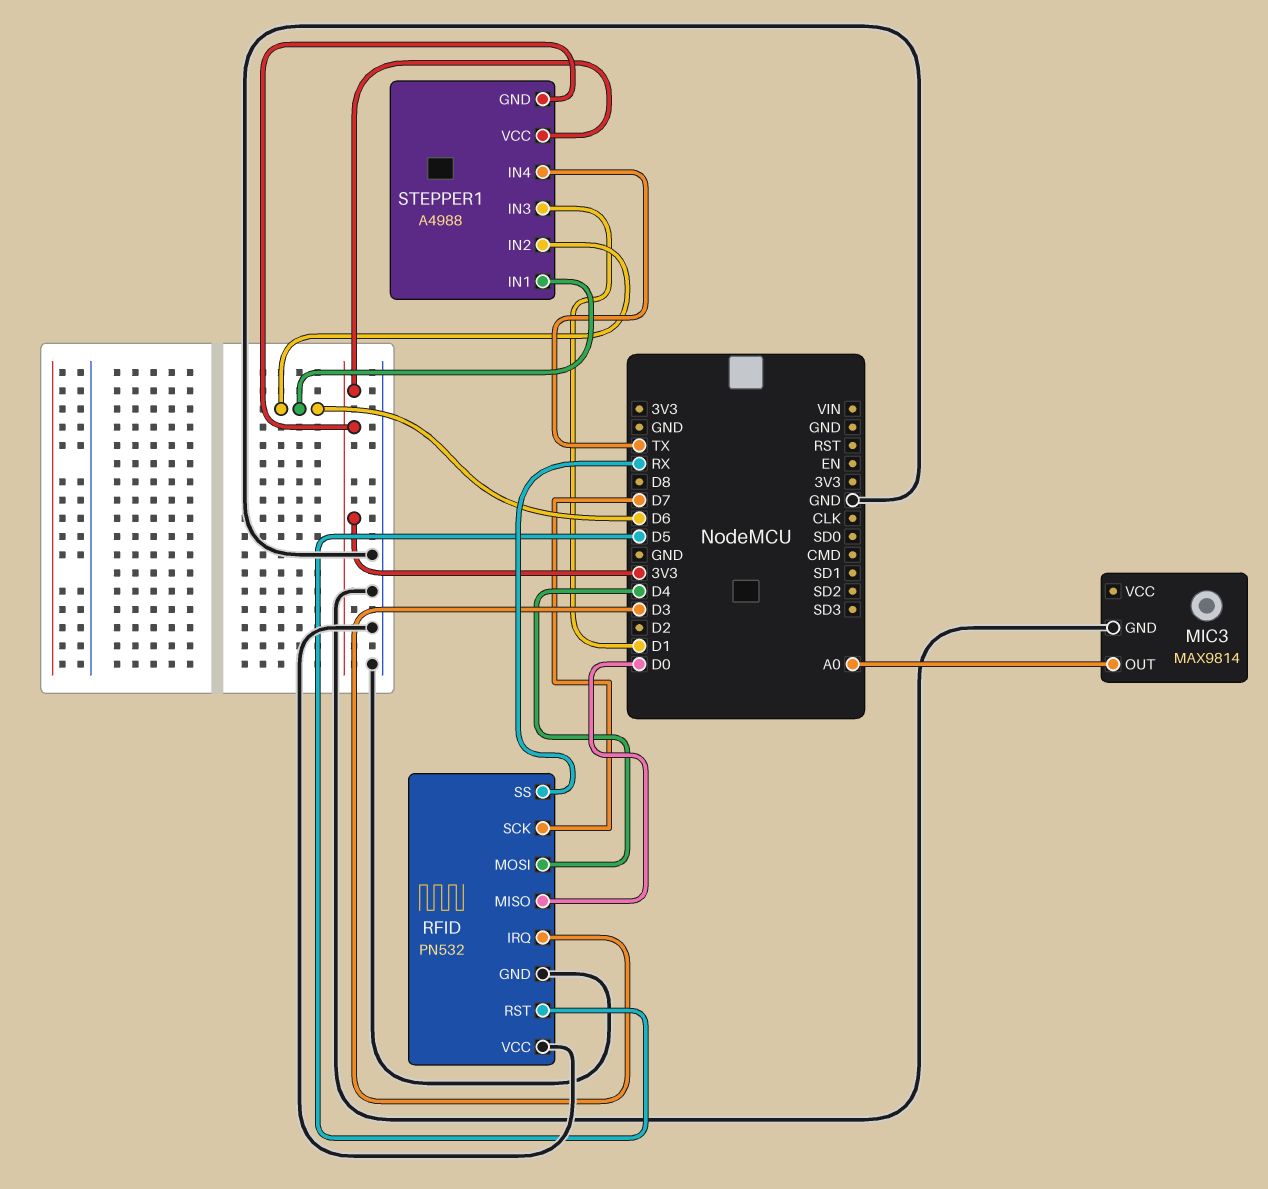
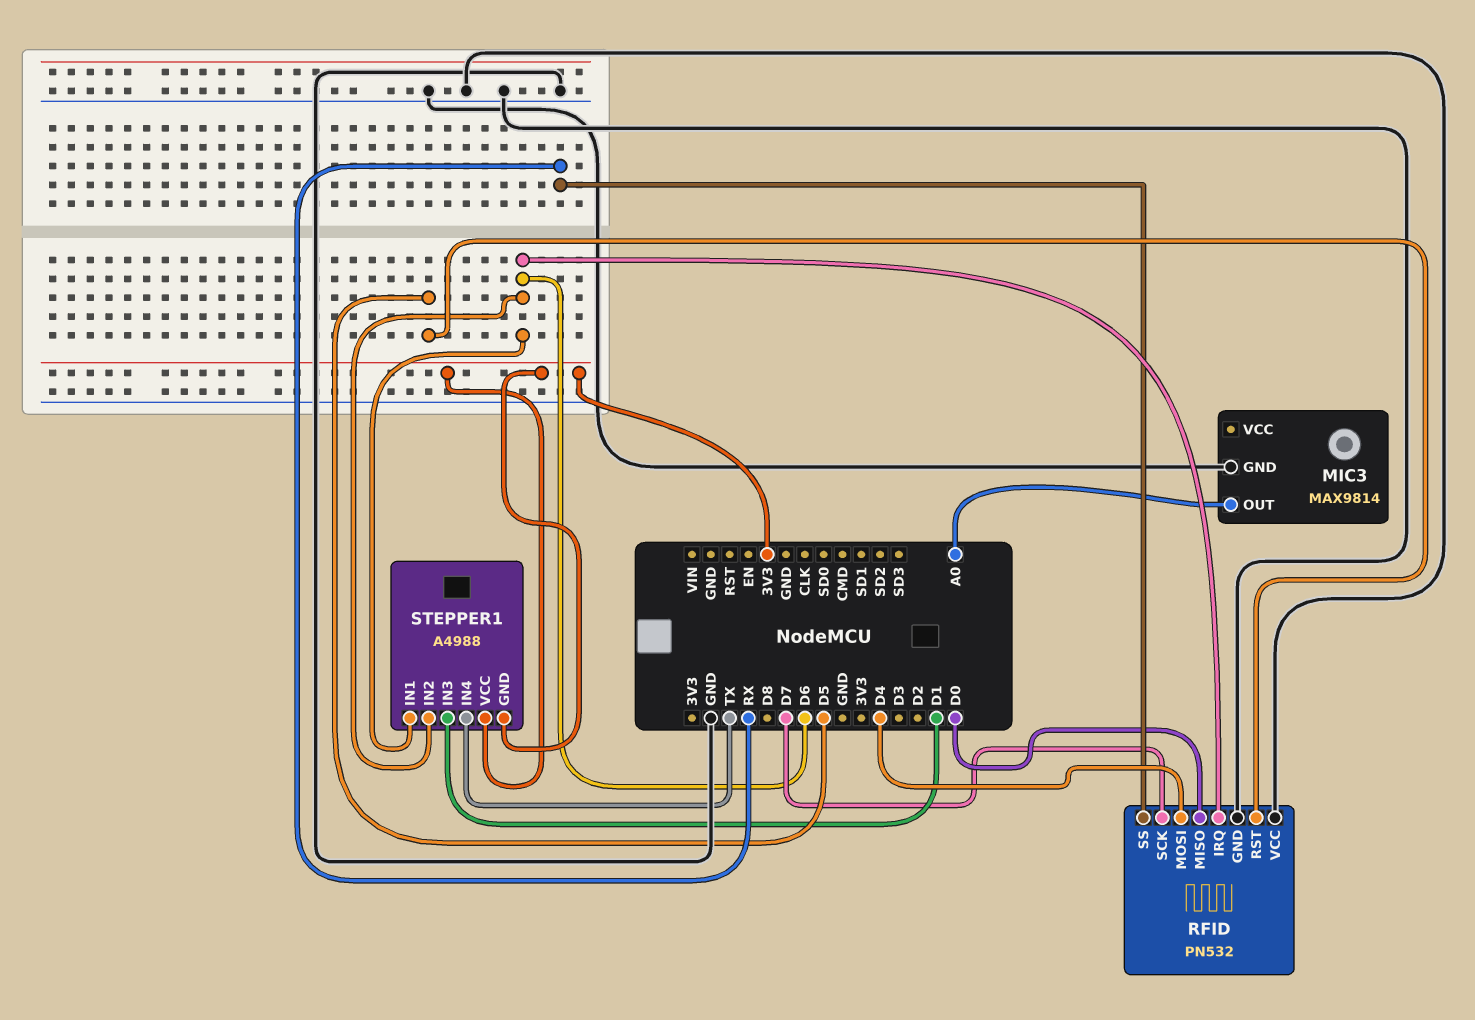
RFID pin IRQ: D3 -> D6

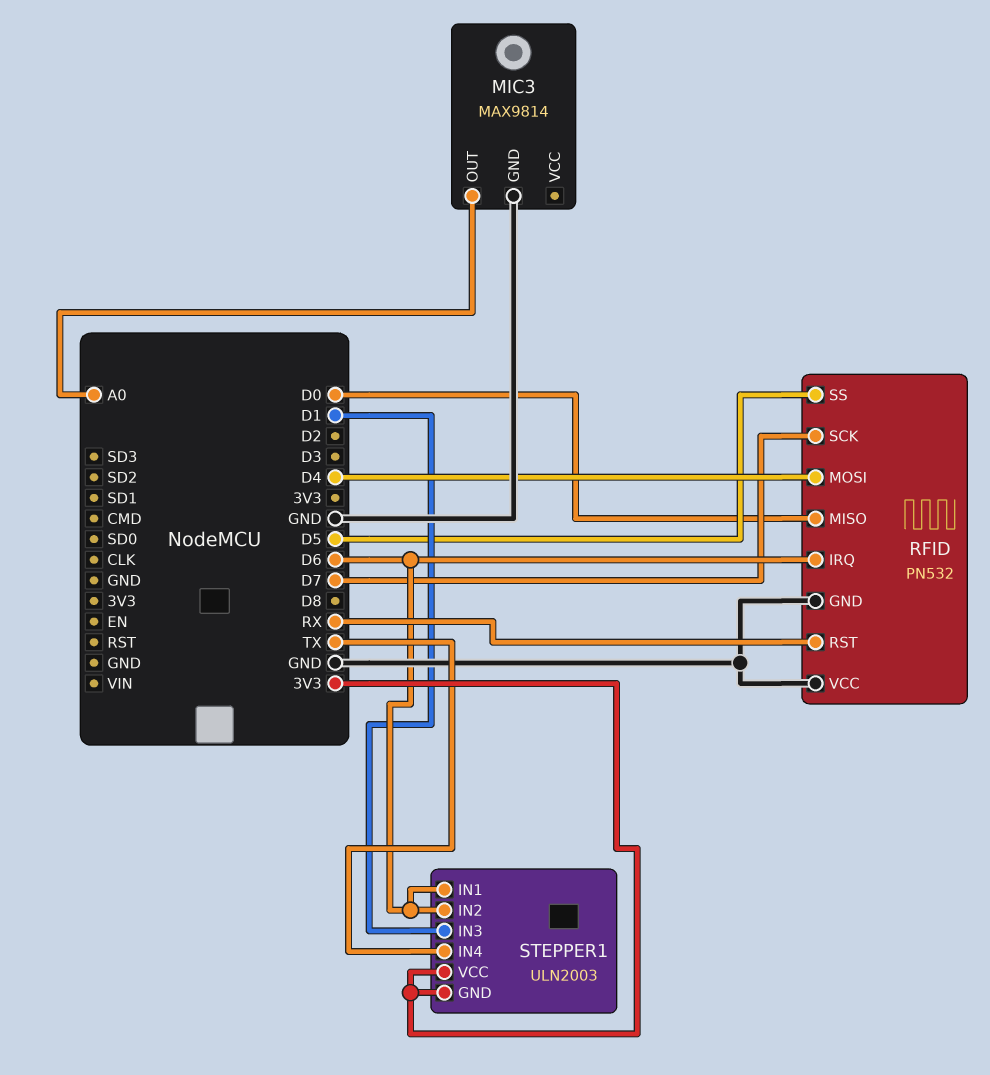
RFID pin RST: D5 -> RX
RFID pin SS: RX -> D5
STEPPER1: A4988 -> ULN2003

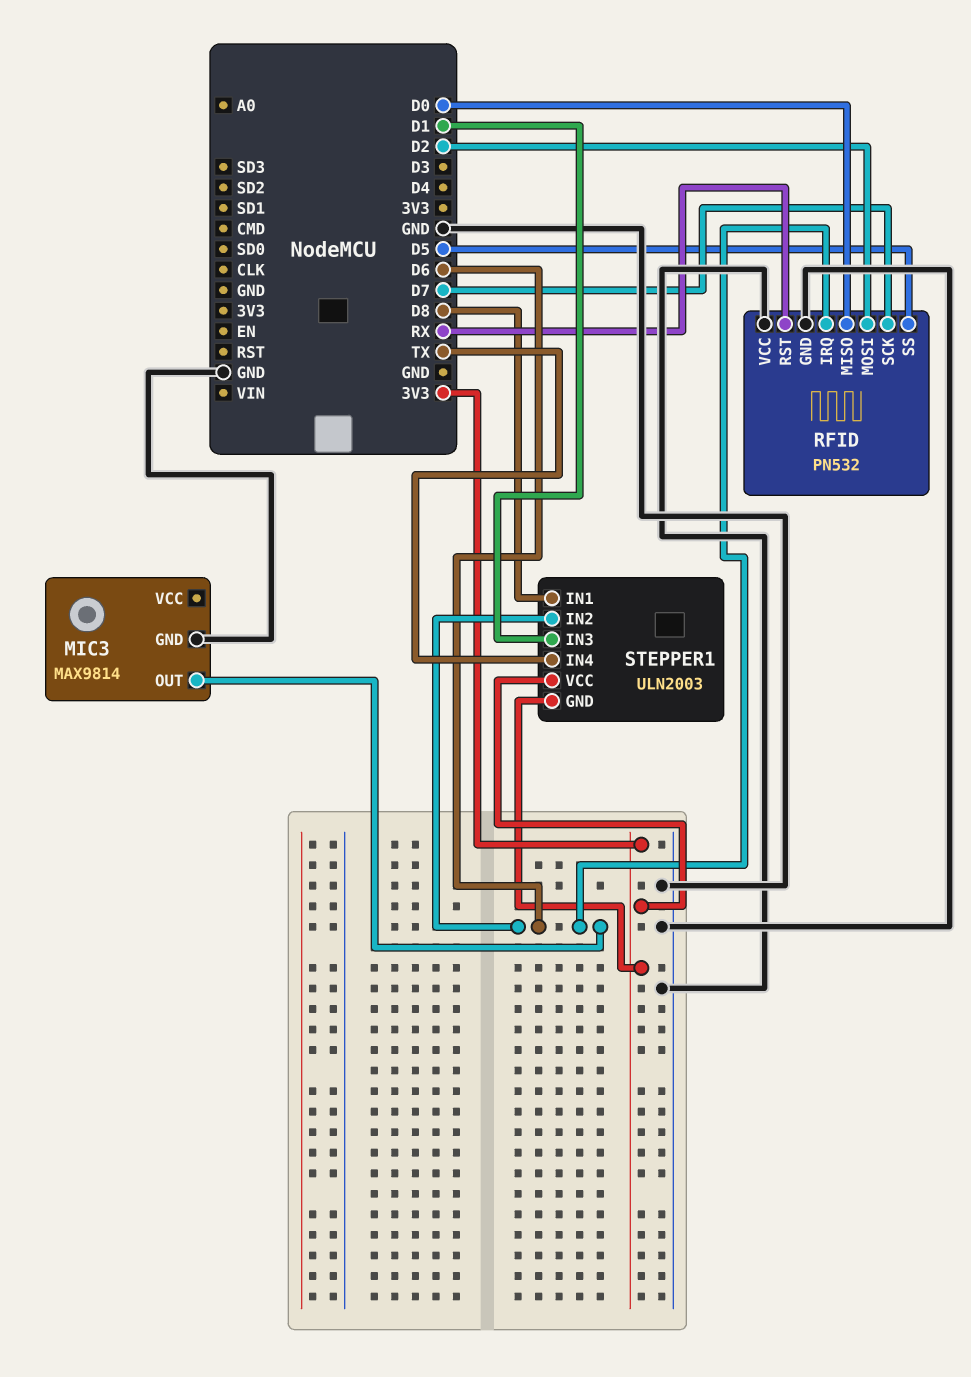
MIC3 pin OUT: A0 -> D6
RFID pin MOSI: D4 -> D2
STEPPER1 pin IN1: D6 -> D8

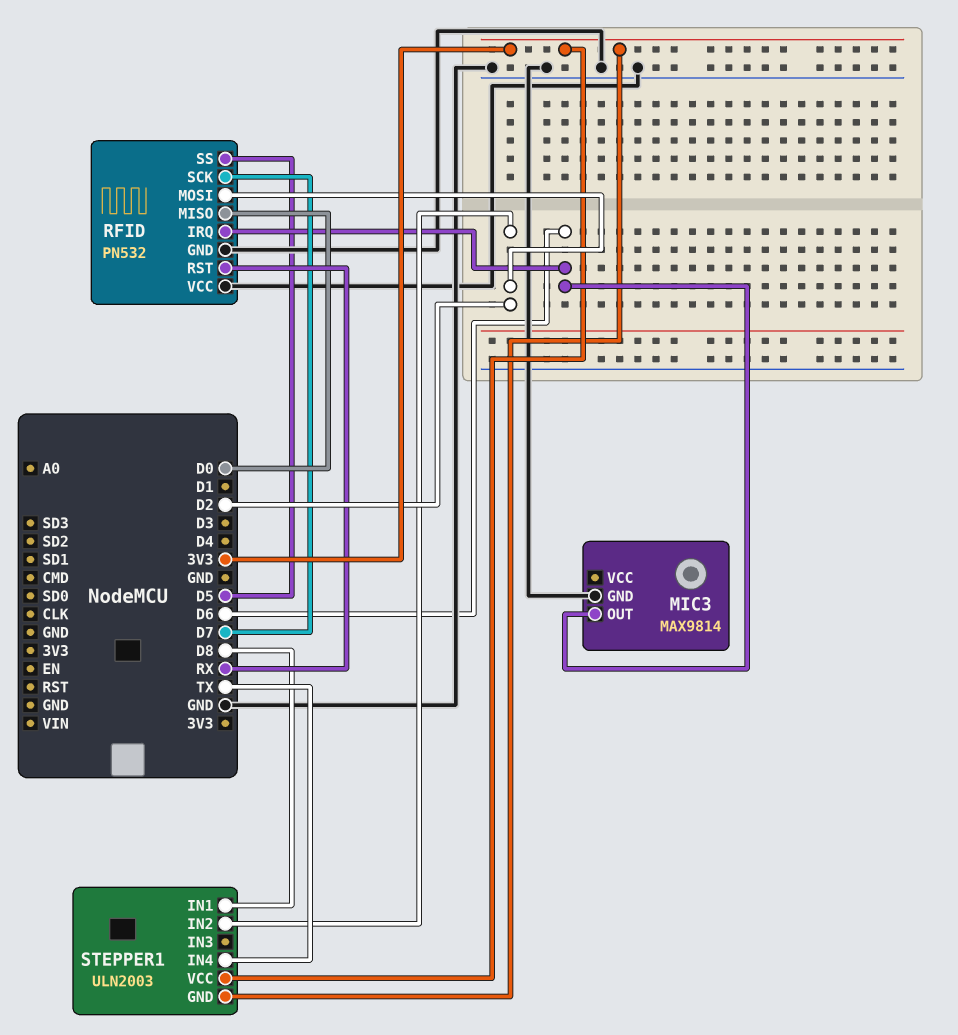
STEPPER1 pin IN2: D6 -> D2
STEPPER1 pin IN3: D1 -> none

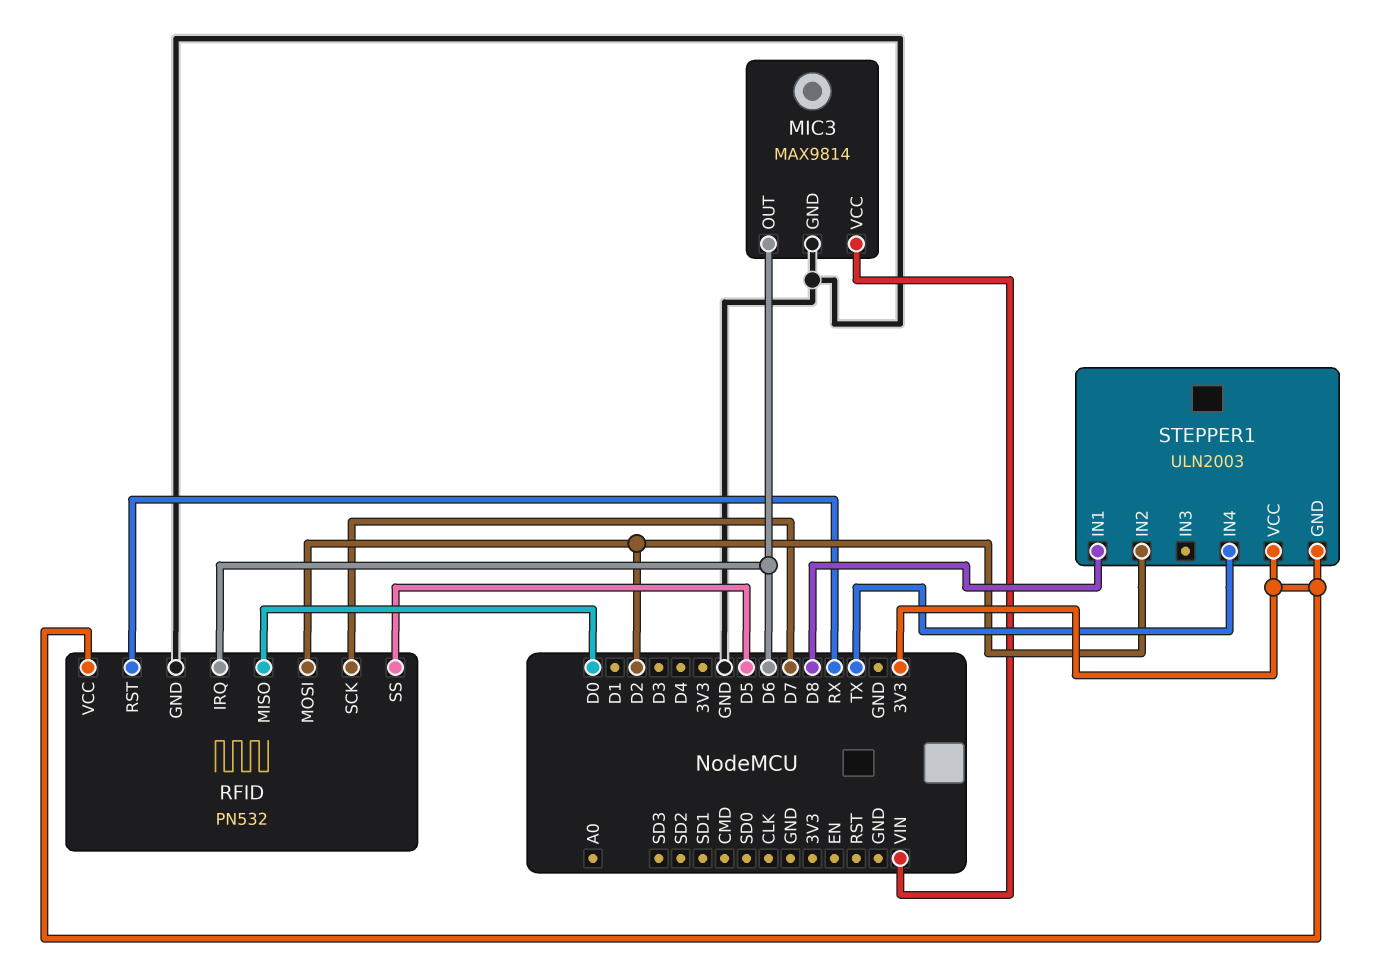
MIC3 pin VCC: none -> VIN
RFID pin VCC: GND -> 3V3

